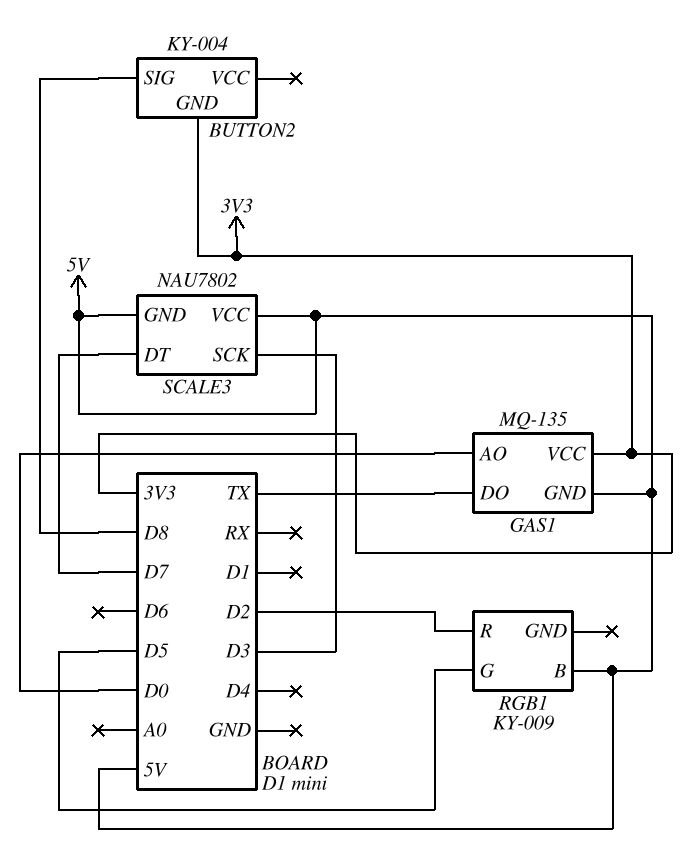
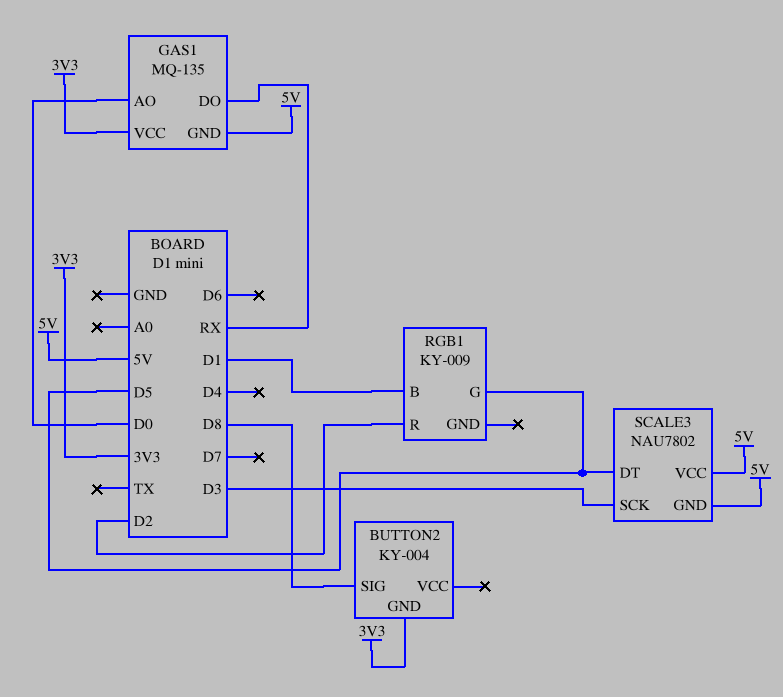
GAS1 pin DO: TX -> RX
RGB1 pin B: 5V -> D1
SCALE3 pin DT: D7 -> D5

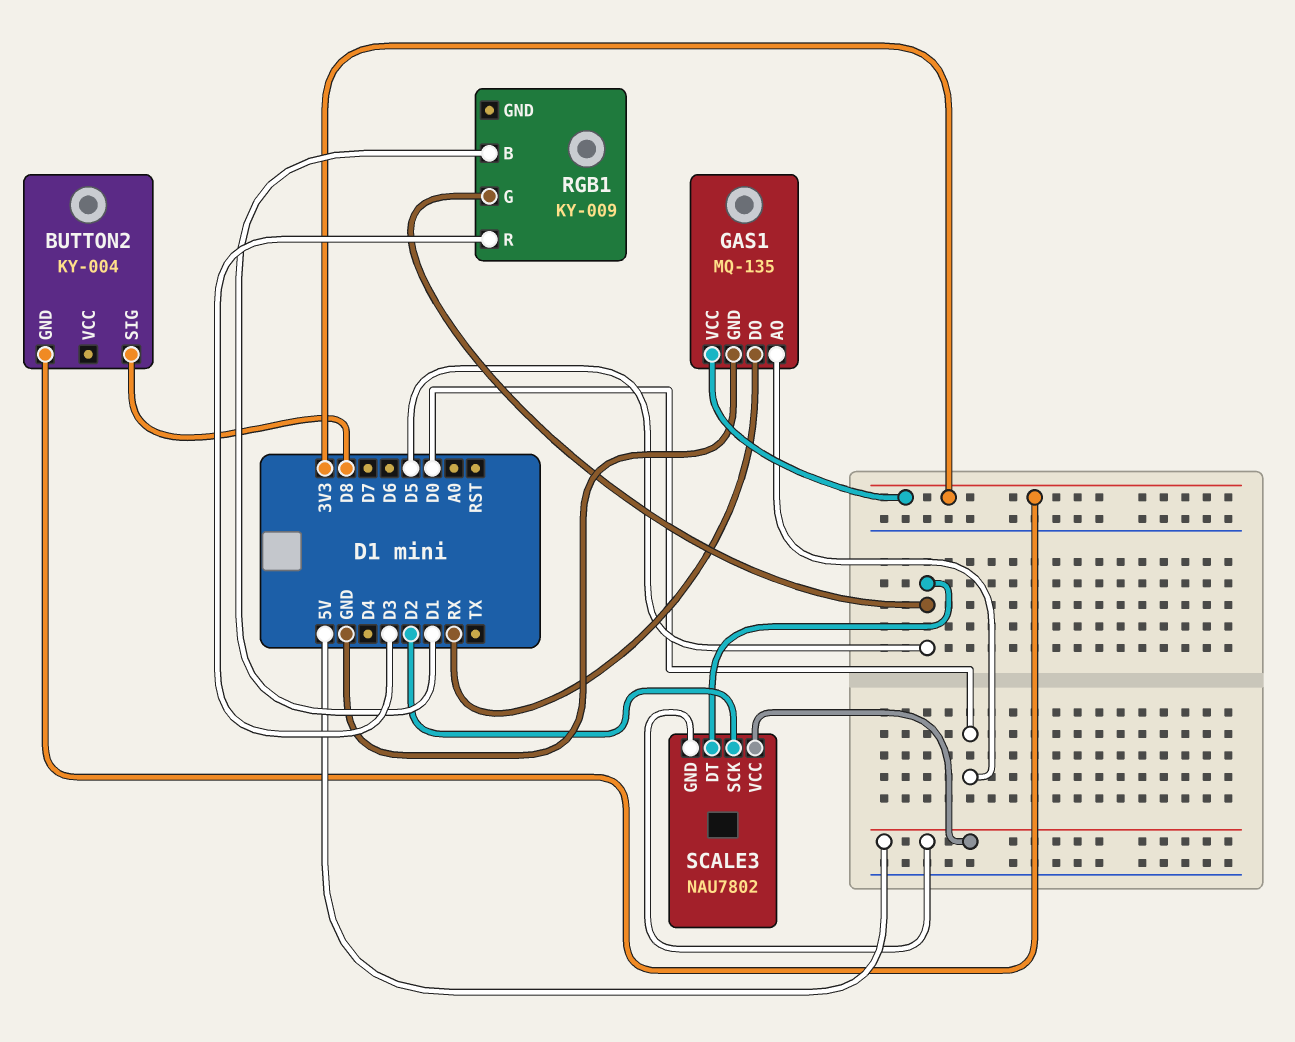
GAS1 pin GND: 5V -> GND
RGB1 pin R: D2 -> D3
SCALE3 pin SCK: D3 -> D2

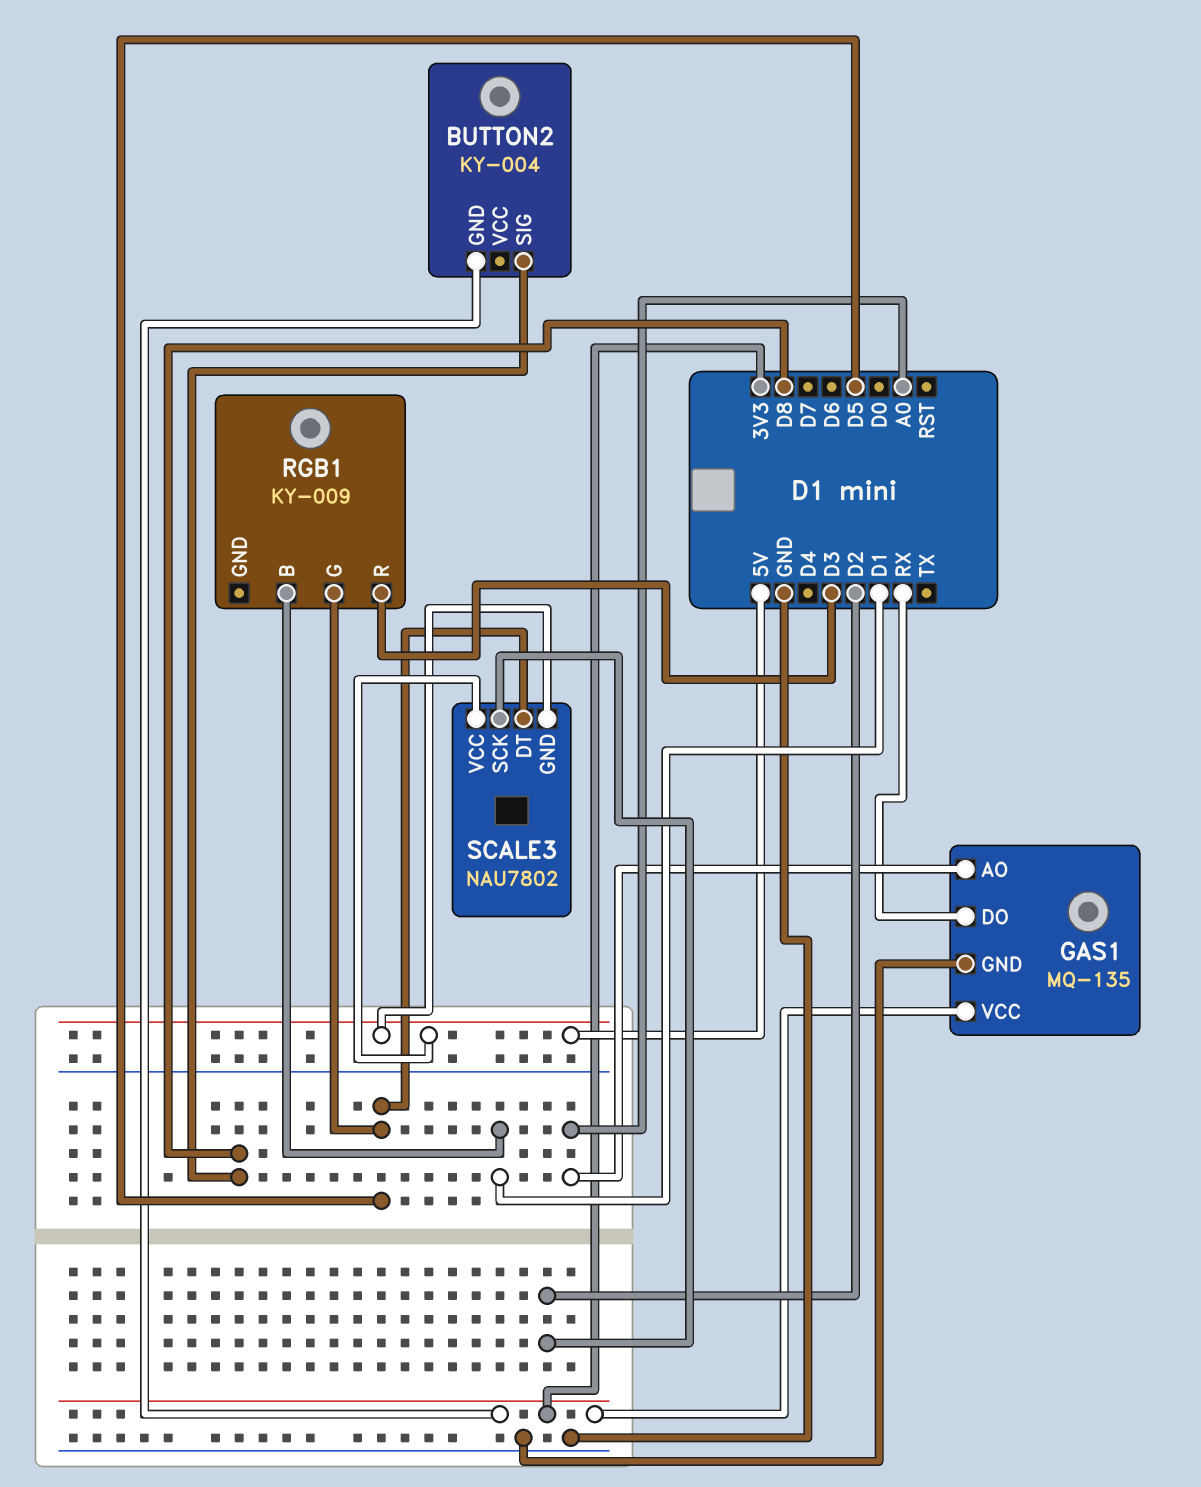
GAS1 pin AO: D0 -> A0

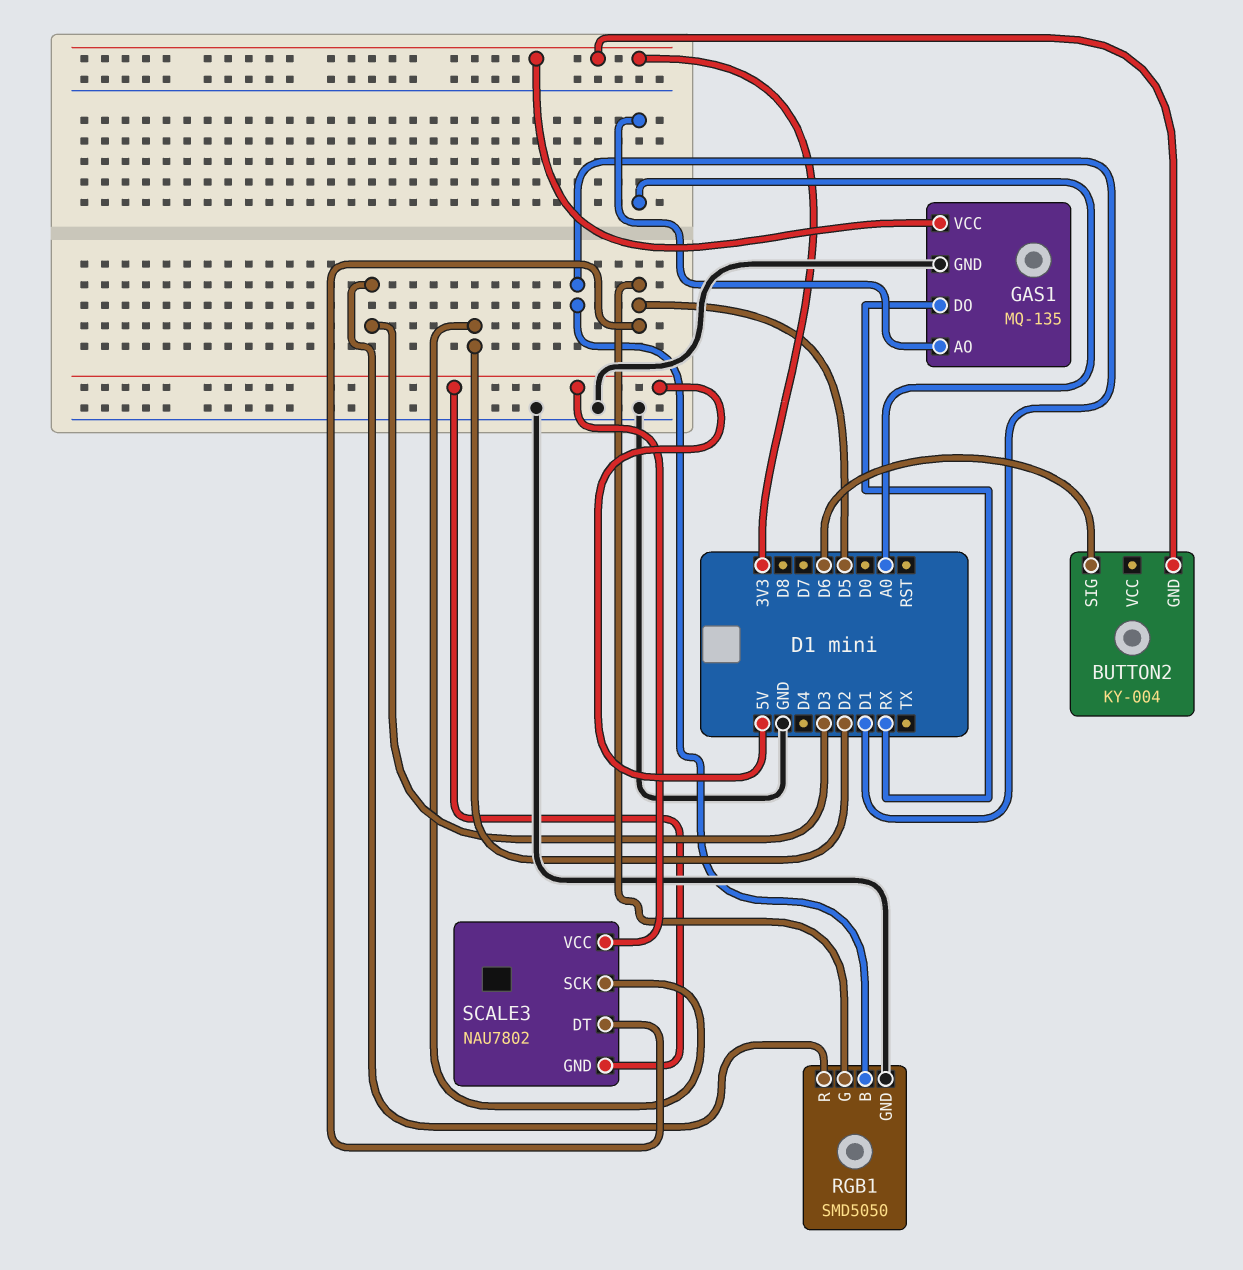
BUTTON2 pin SIG: D8 -> D6
RGB1: KY-009 -> SMD5050
RGB1 pin GND: none -> GND

